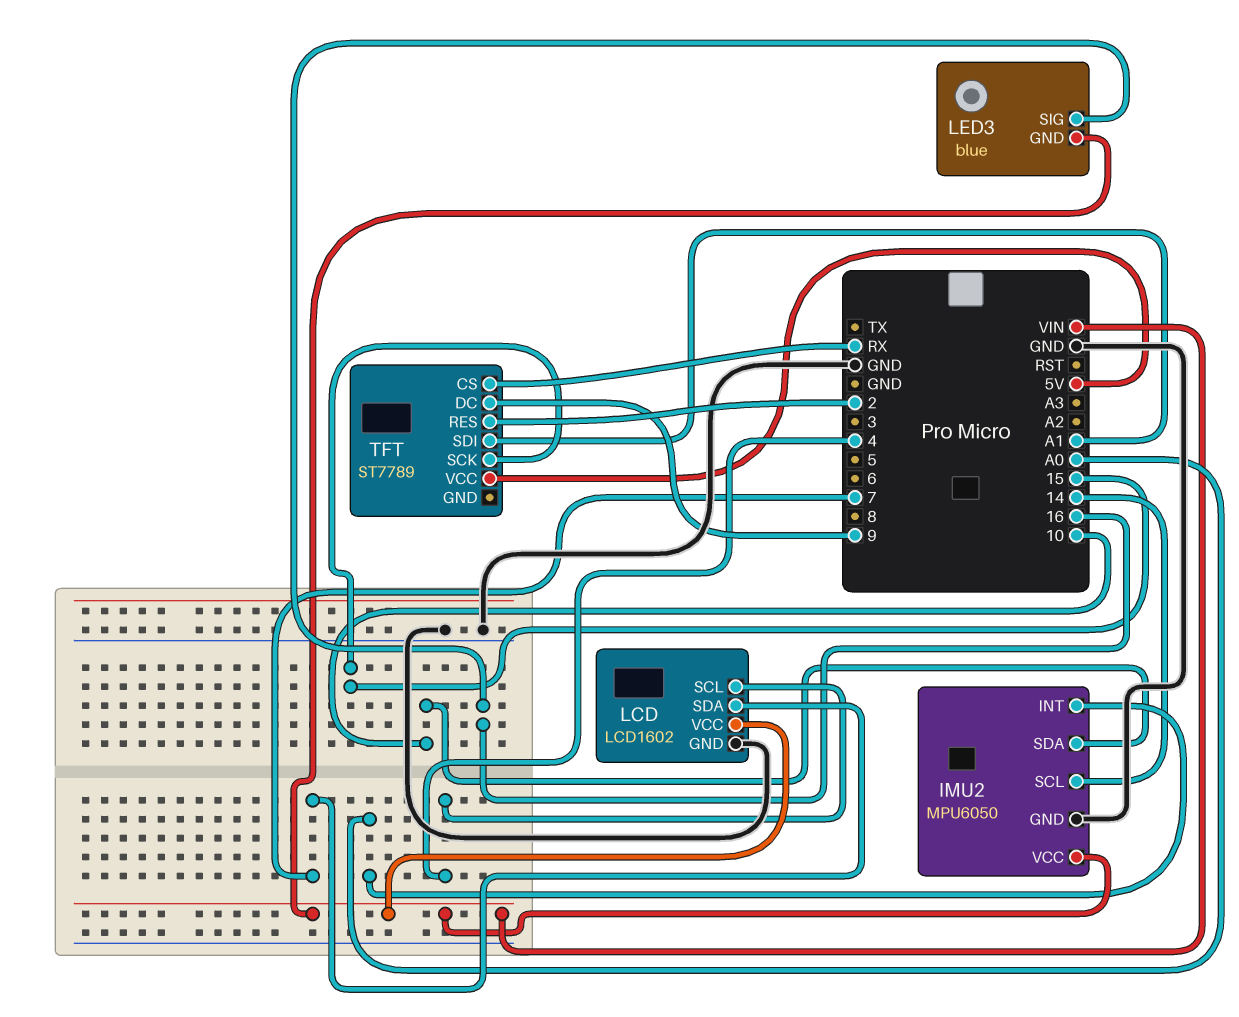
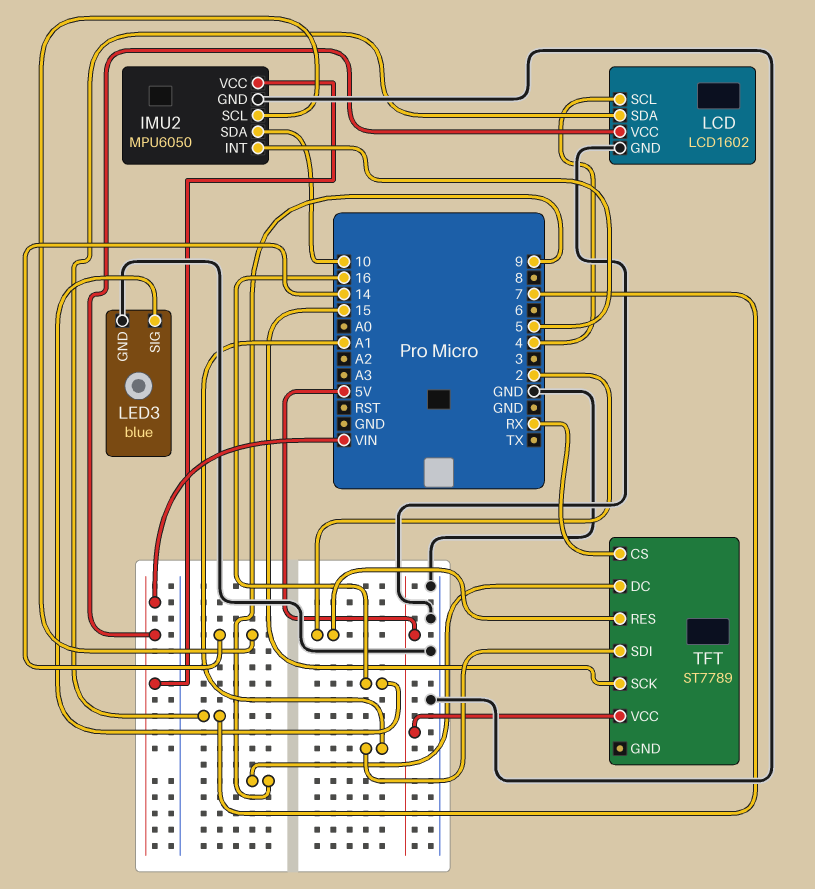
IMU2 pin INT: A0 -> 5
LED3 pin GND: VIN -> GND

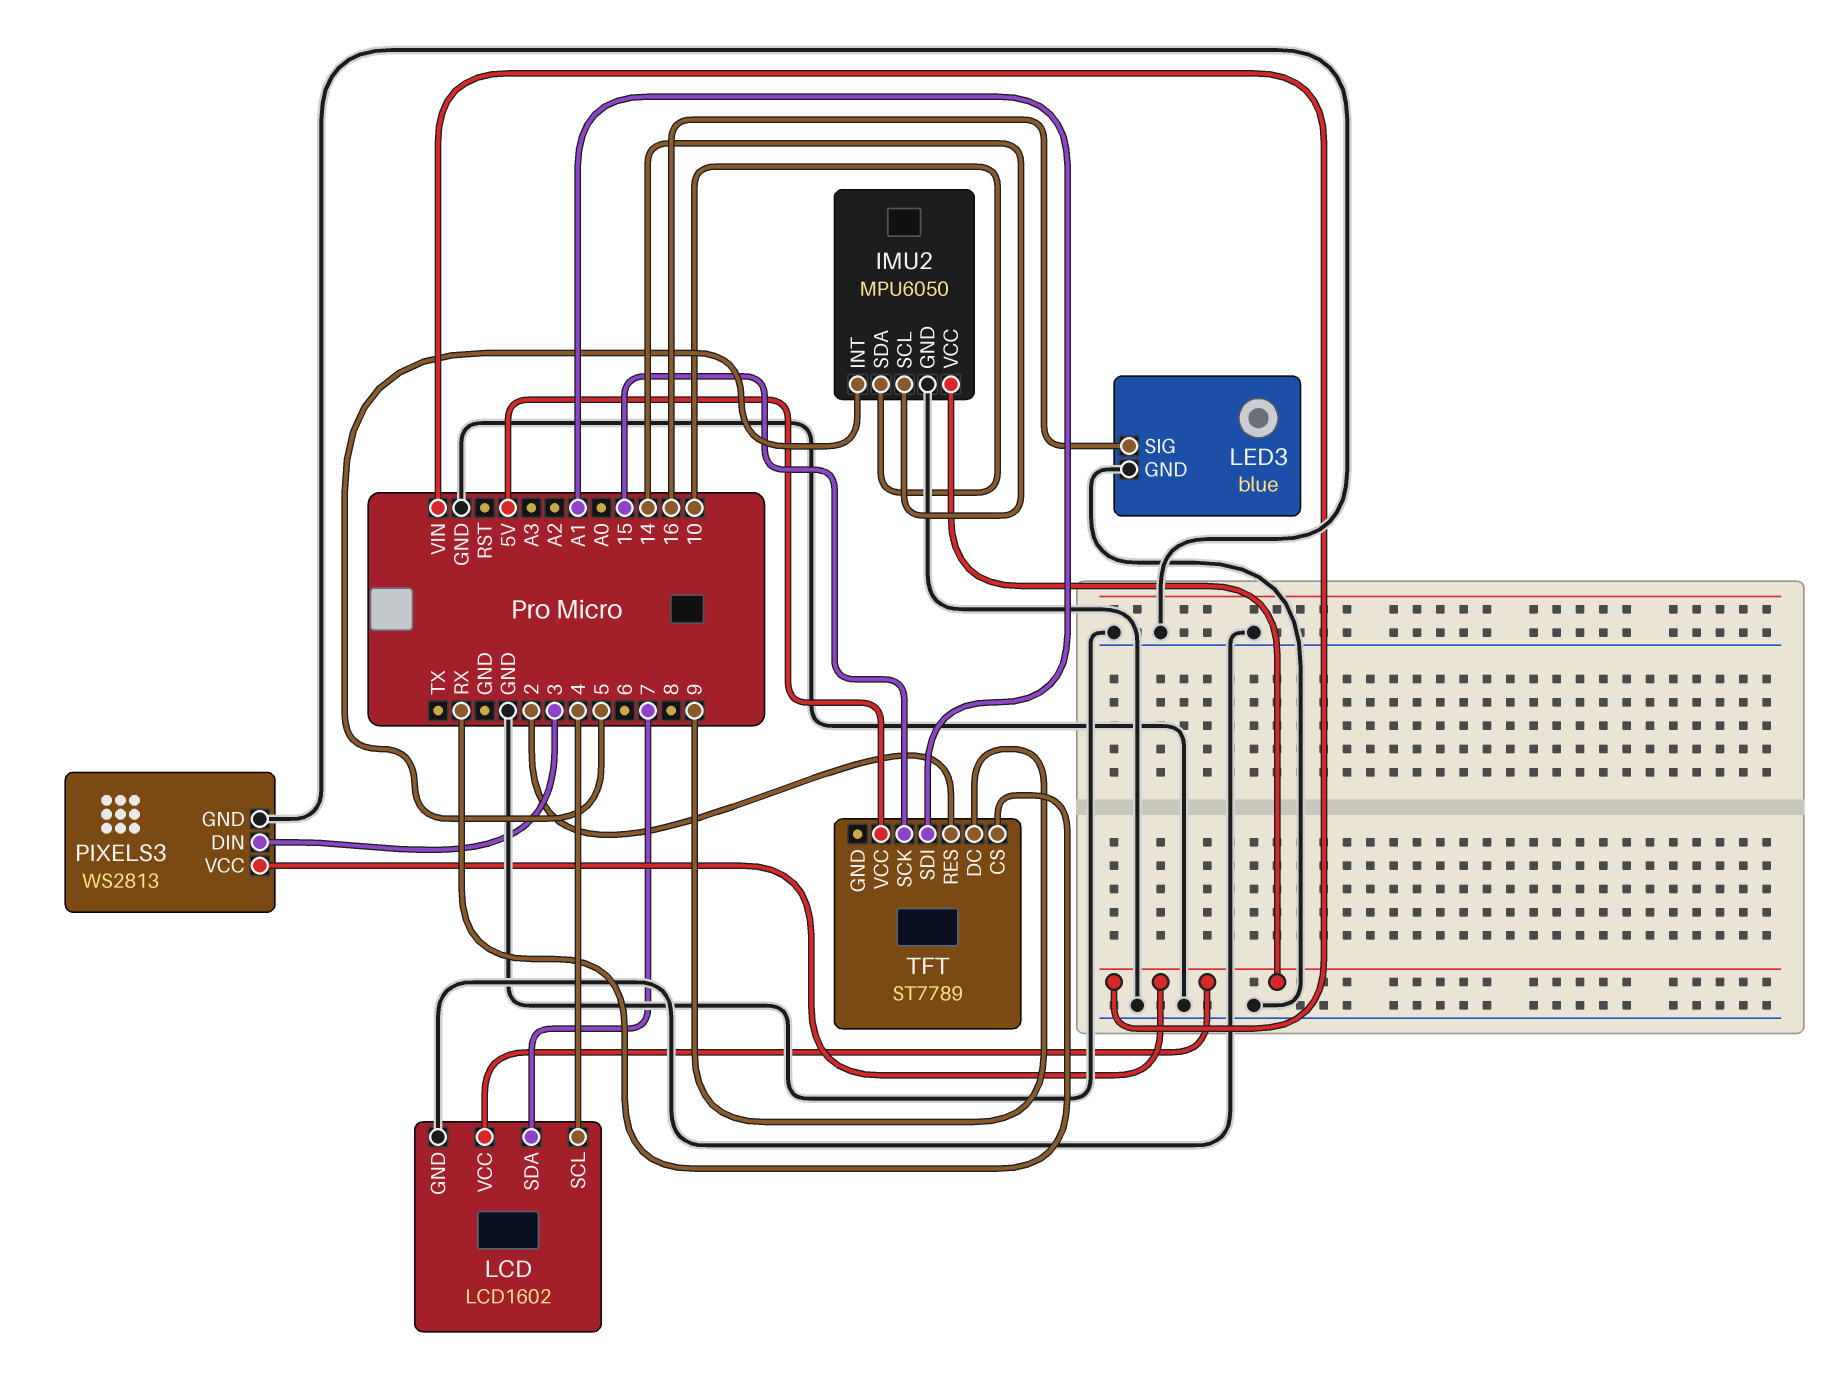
PIXELS3: none -> WS2813
PIXELS3 pin DIN: none -> 3
PIXELS3 pin GND: none -> GND
PIXELS3 pin VCC: none -> VIN

